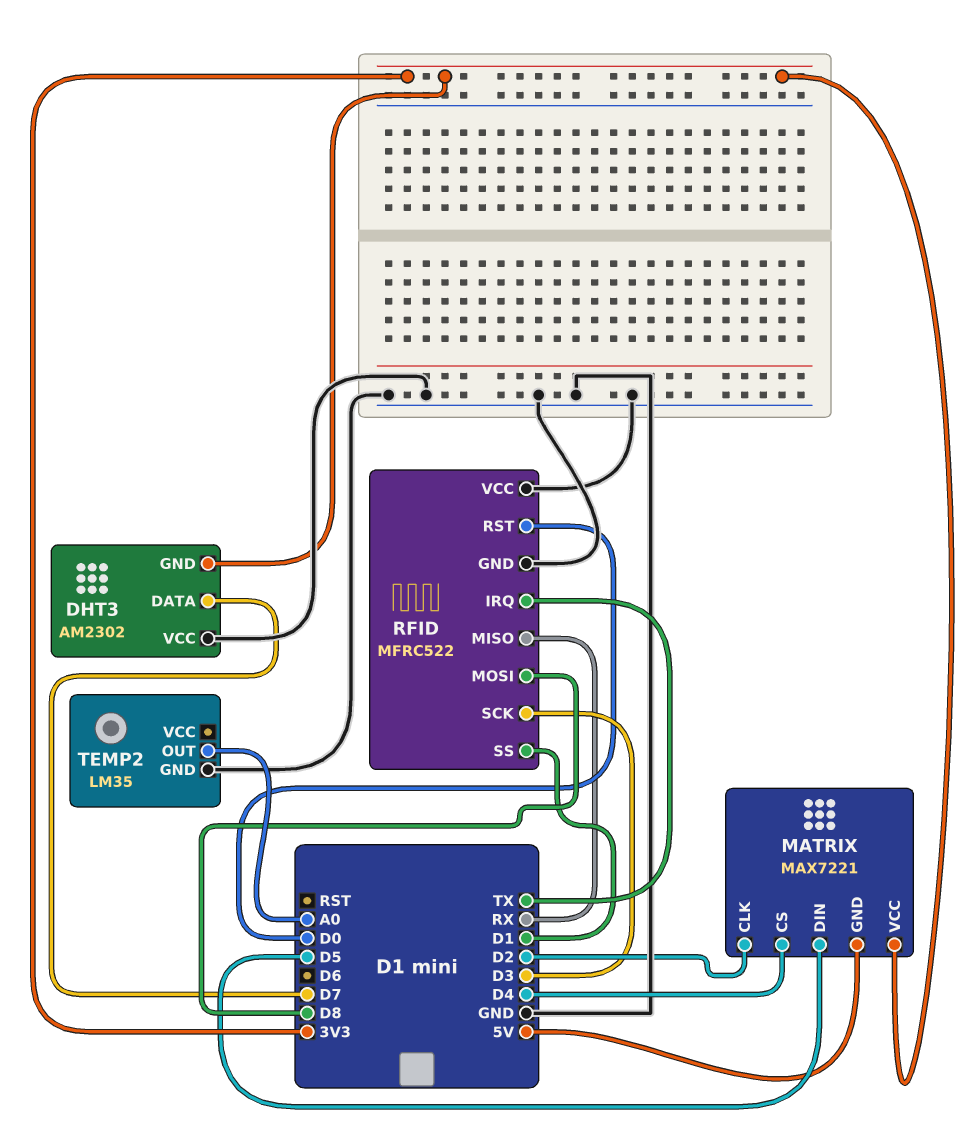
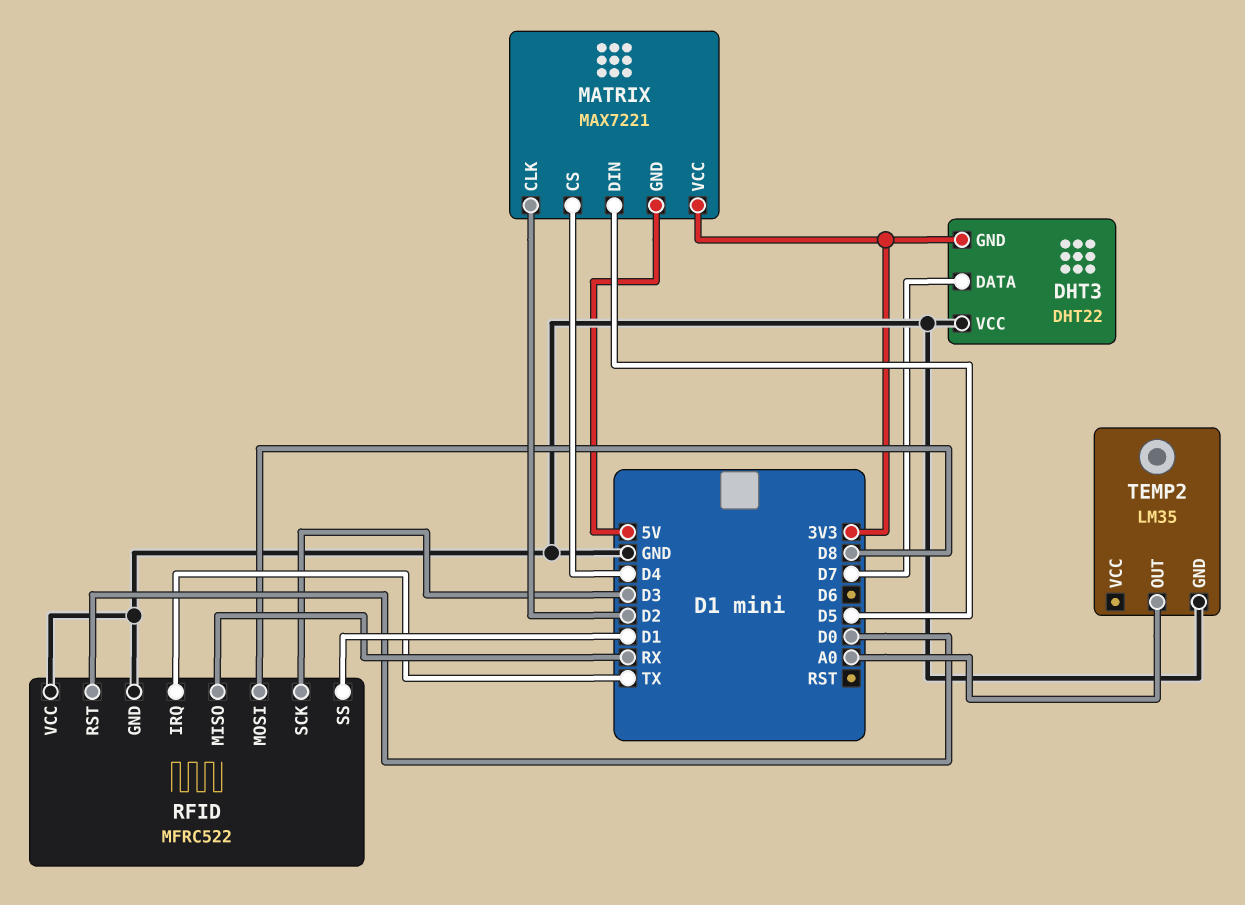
DHT3: AM2302 -> DHT22

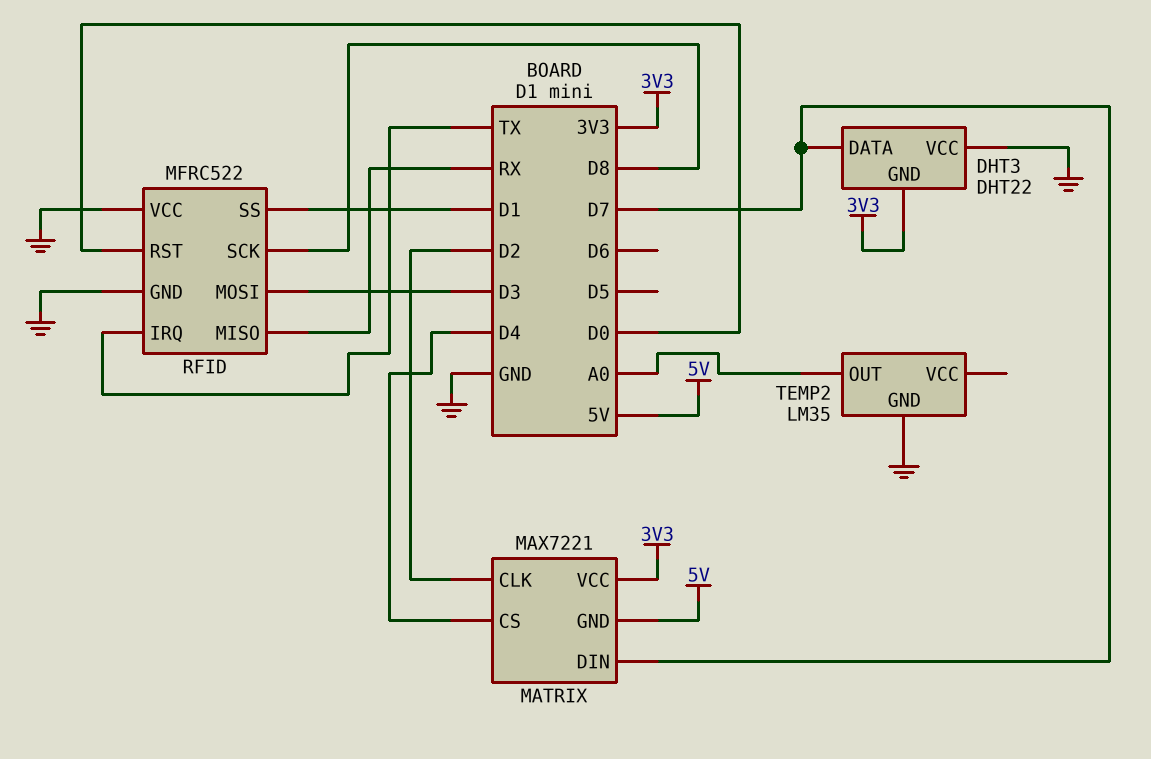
MATRIX pin DIN: D5 -> D7
RFID pin MOSI: D8 -> D3
RFID pin SCK: D3 -> D8

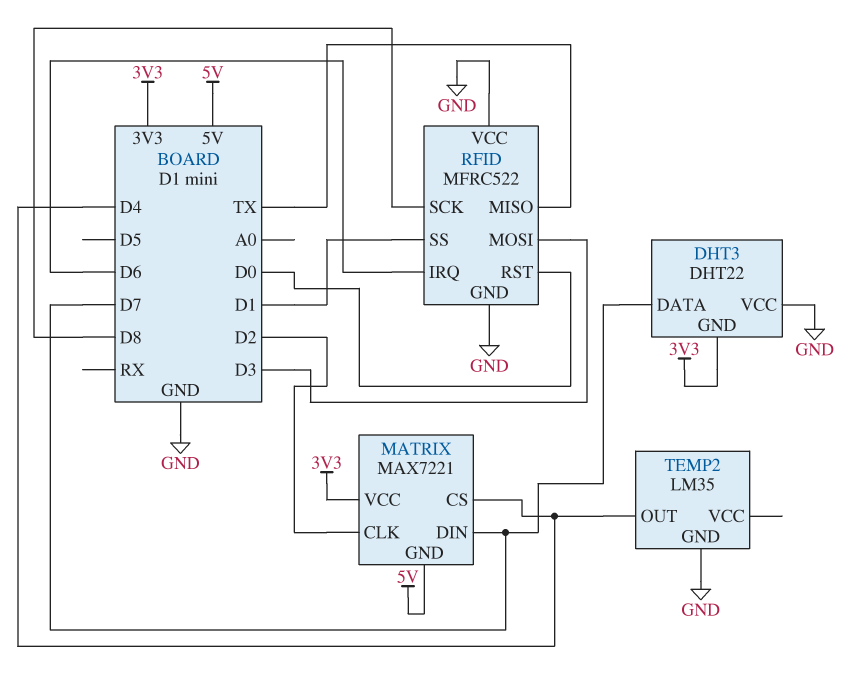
RFID pin IRQ: TX -> D6
RFID pin MISO: RX -> TX
TEMP2 pin OUT: A0 -> D4

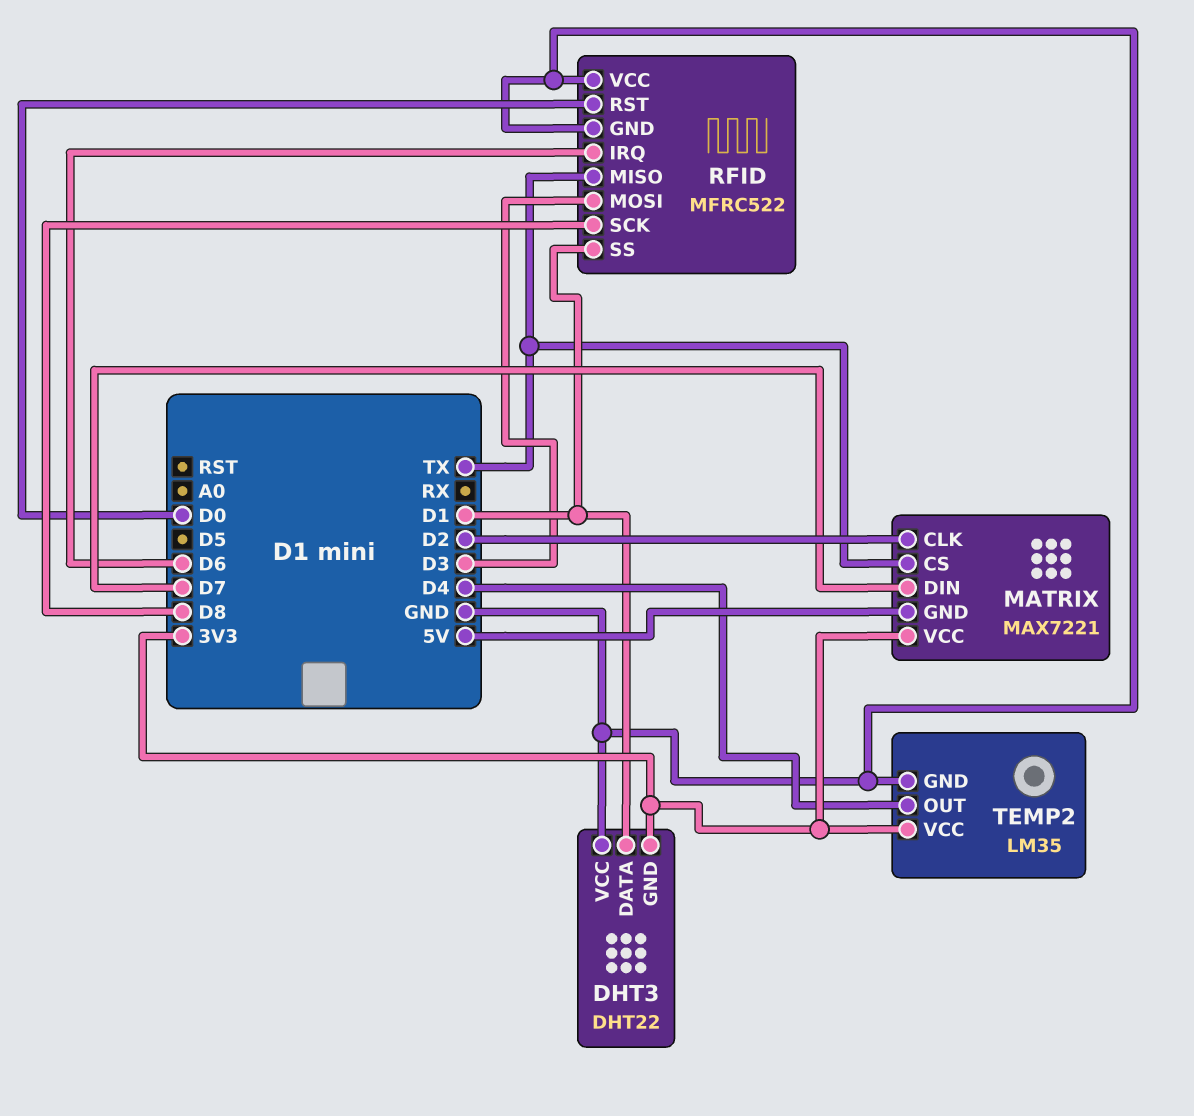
DHT3 pin DATA: D7 -> D1
MATRIX pin CS: D4 -> TX
TEMP2 pin VCC: none -> 3V3

